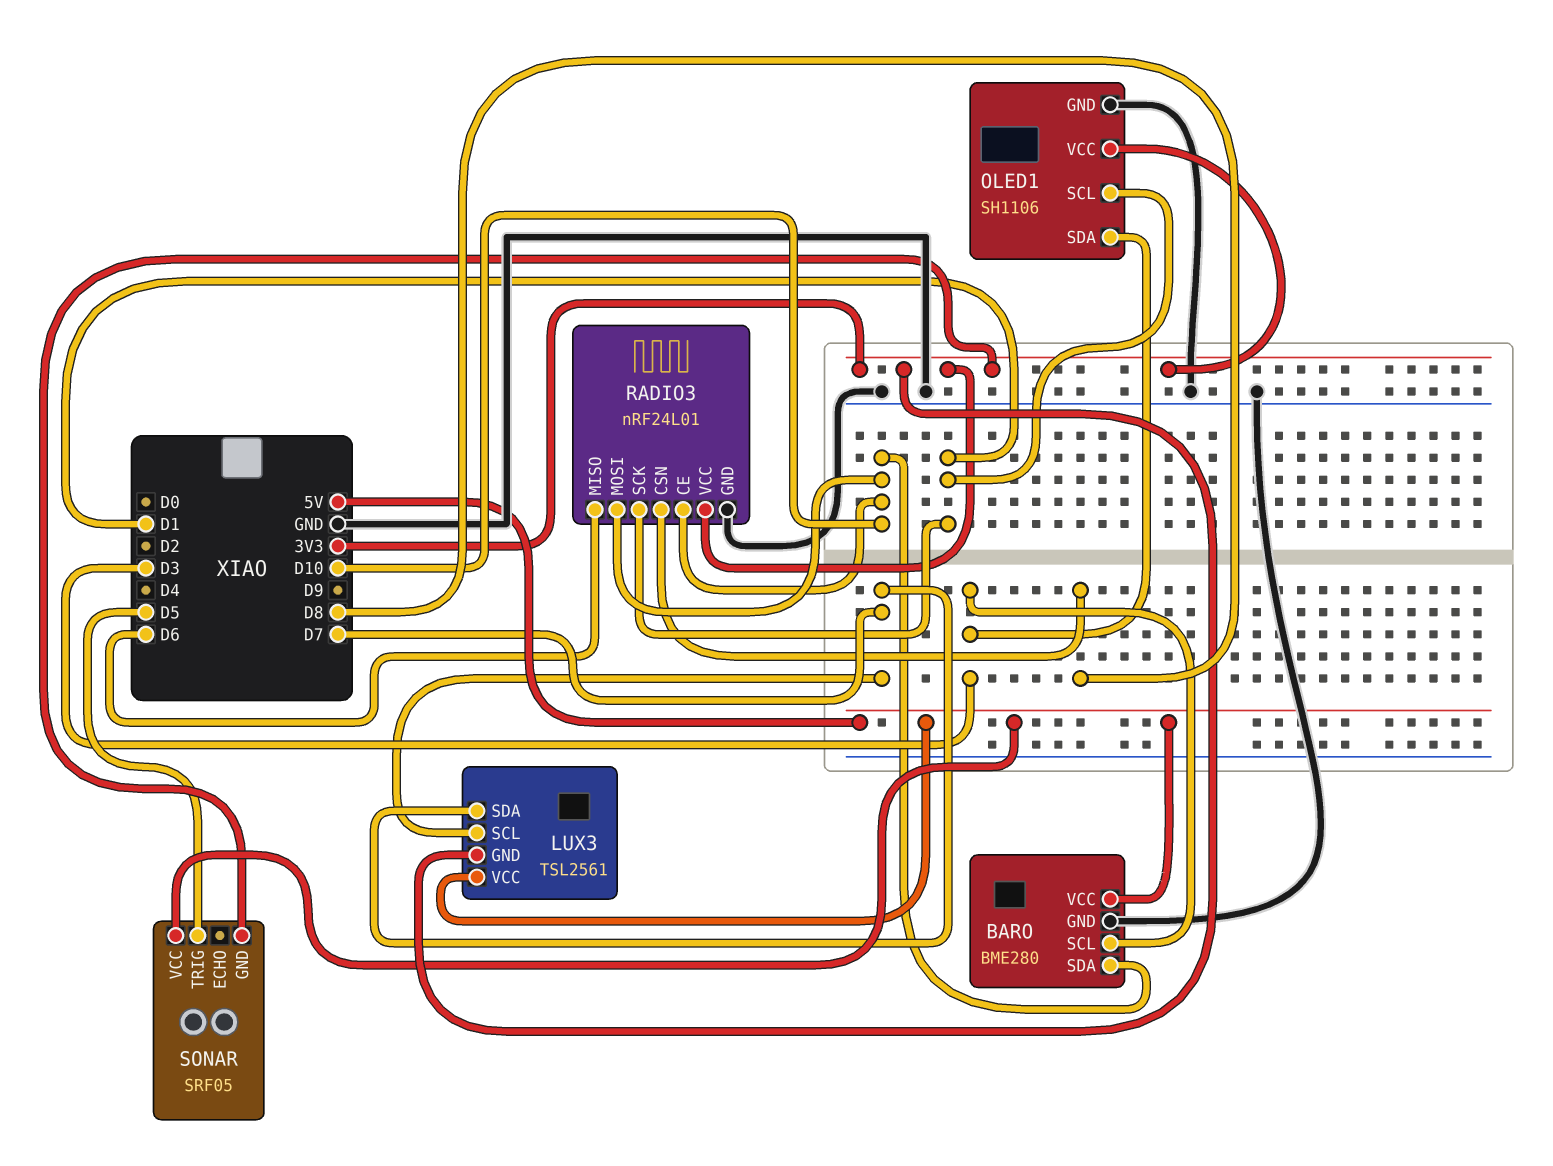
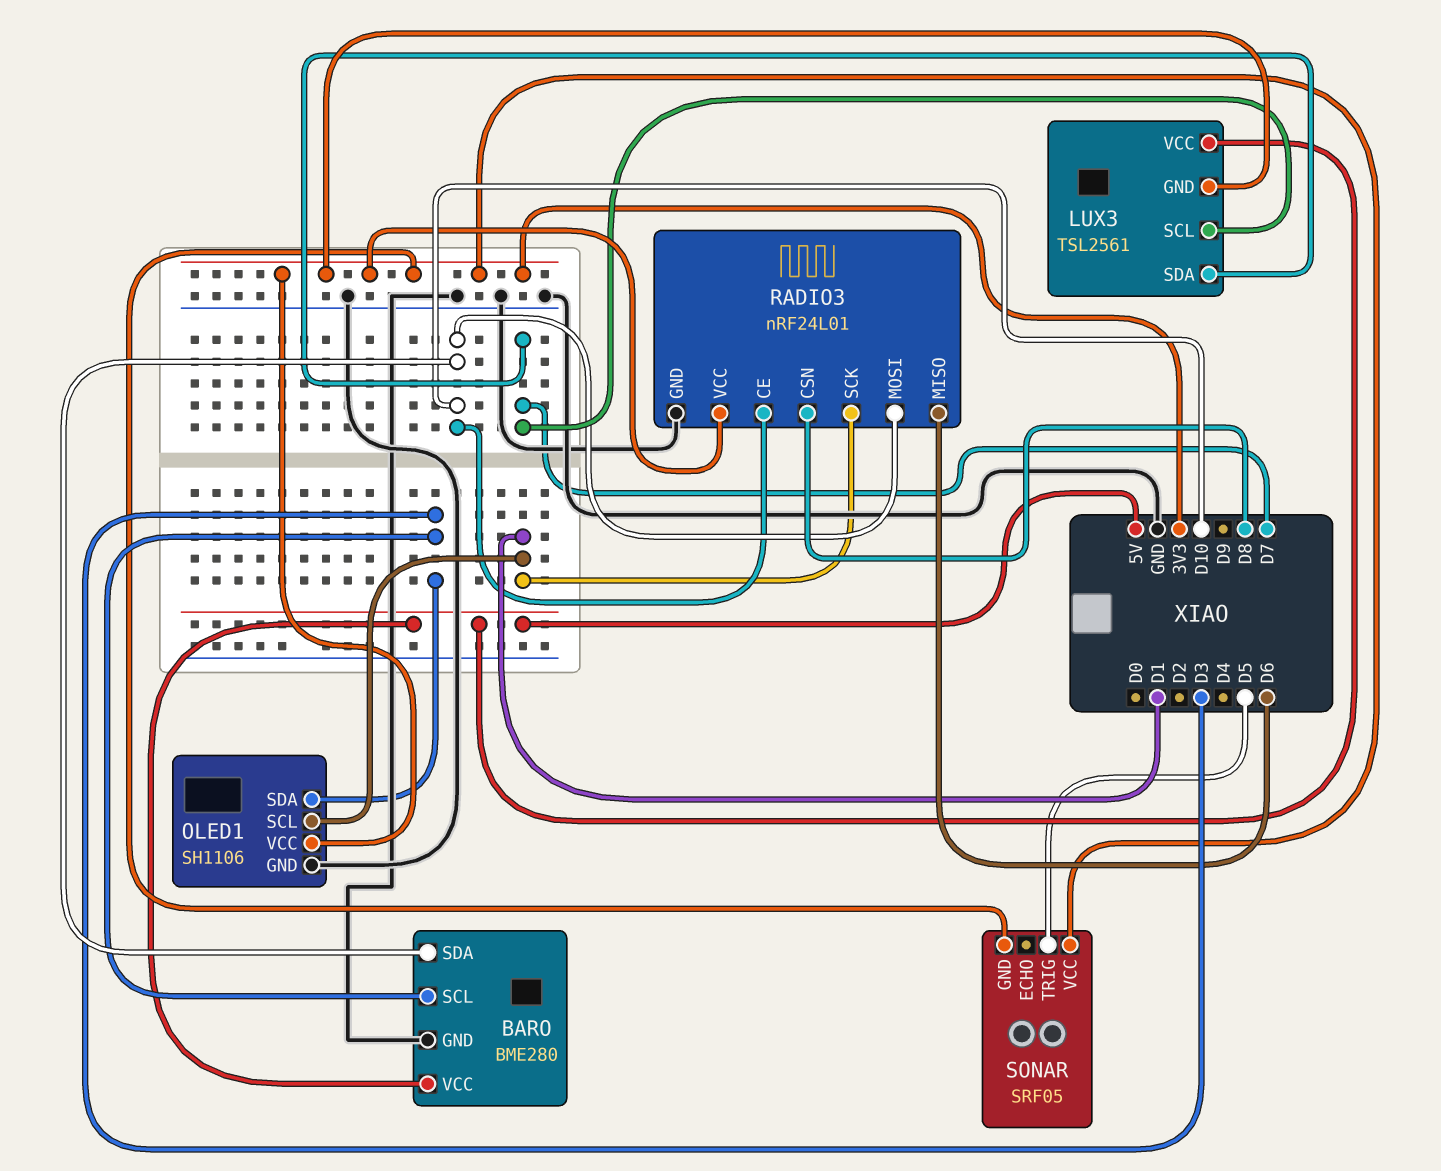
SONAR pin VCC: 5V -> 3V3

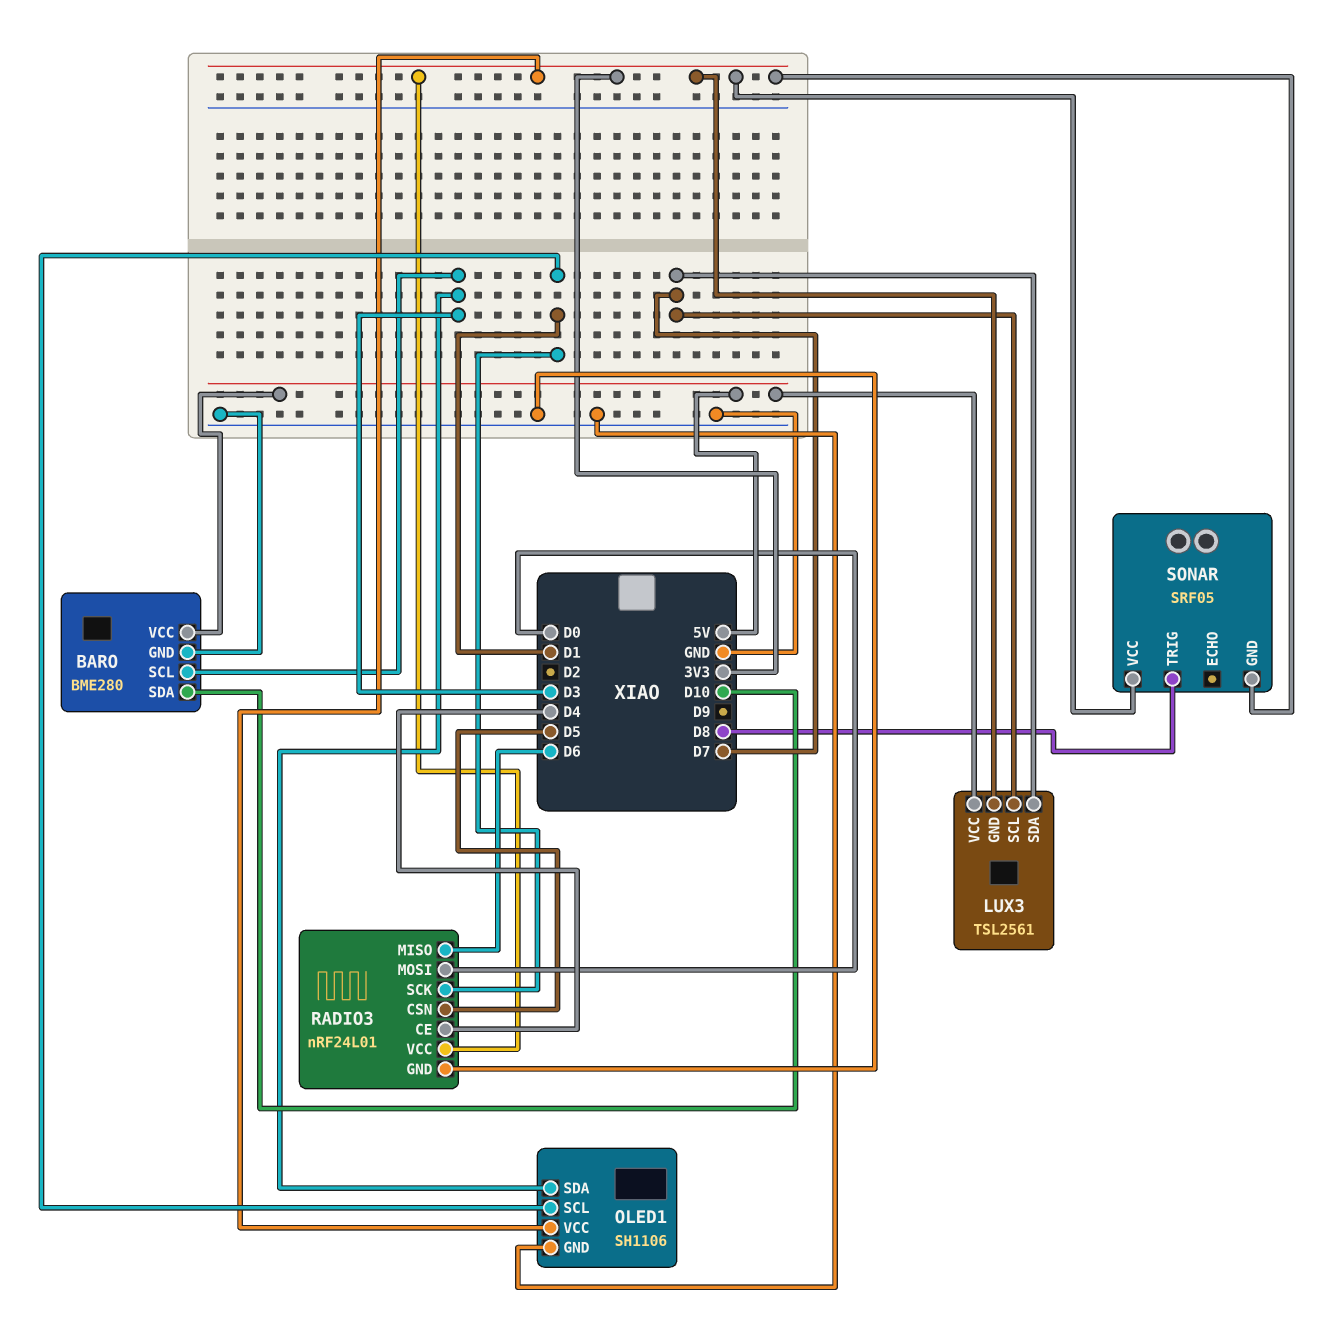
RADIO3 pin CE: D10 -> D4
RADIO3 pin CSN: D8 -> D5
RADIO3 pin MOSI: D10 -> D0
SONAR pin TRIG: D5 -> D8

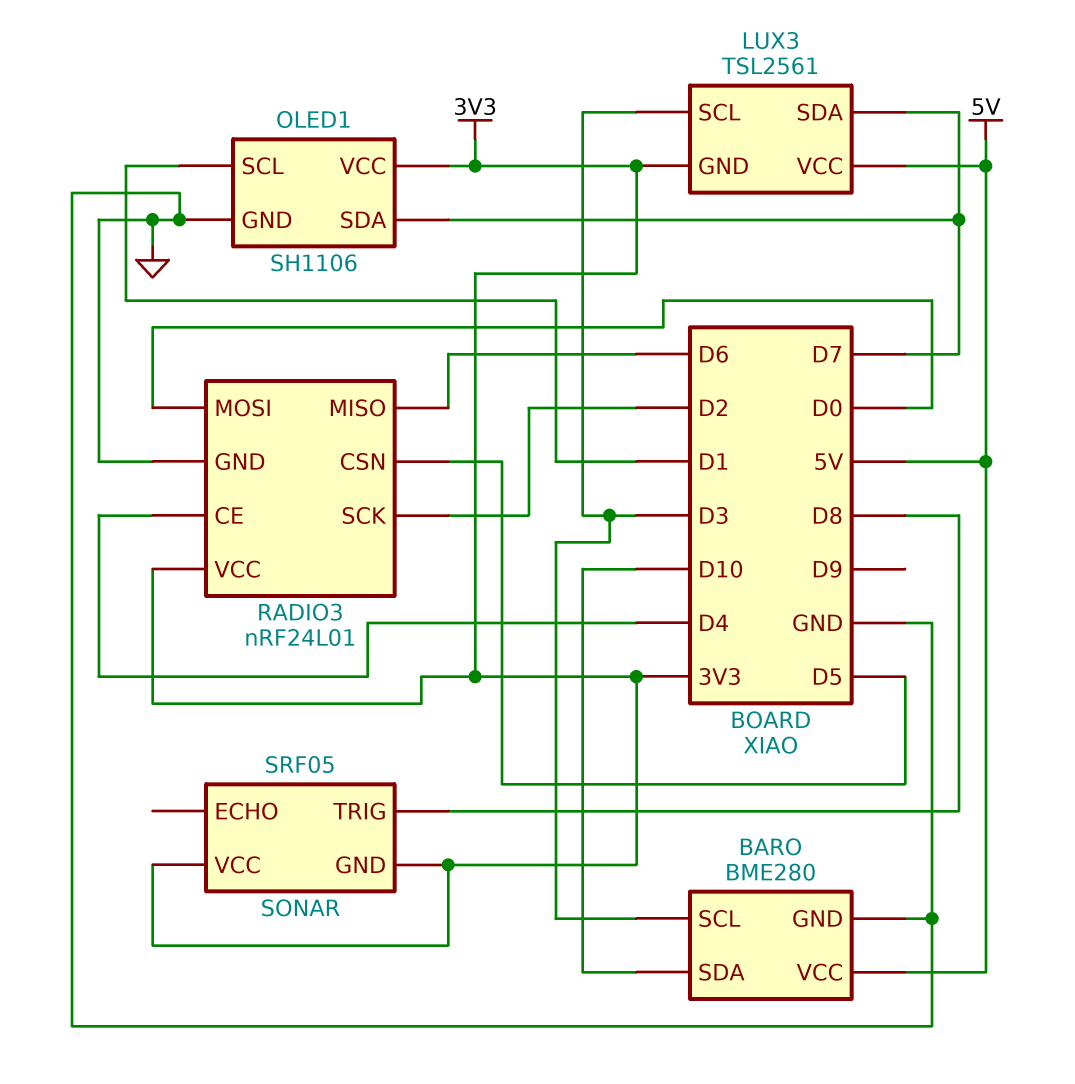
LUX3 pin SCL: D7 -> D3
OLED1 pin SDA: D3 -> D7
RADIO3 pin SCK: D1 -> D2

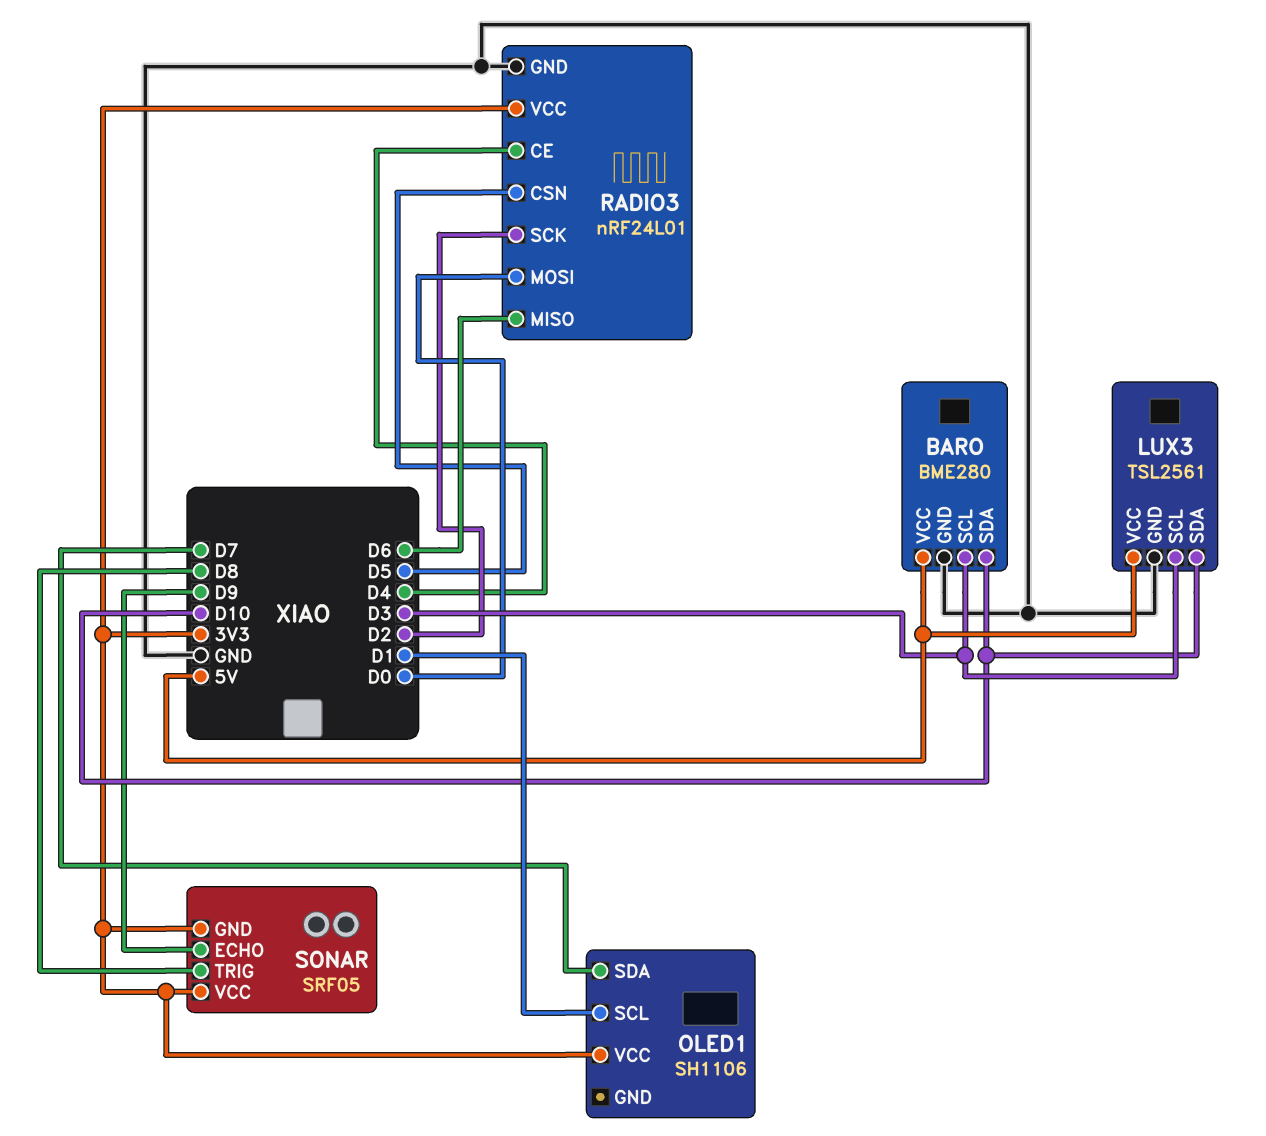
LUX3 pin GND: 3V3 -> GND
LUX3 pin SDA: D7 -> D10
OLED1 pin GND: GND -> none
SONAR pin ECHO: none -> D9

